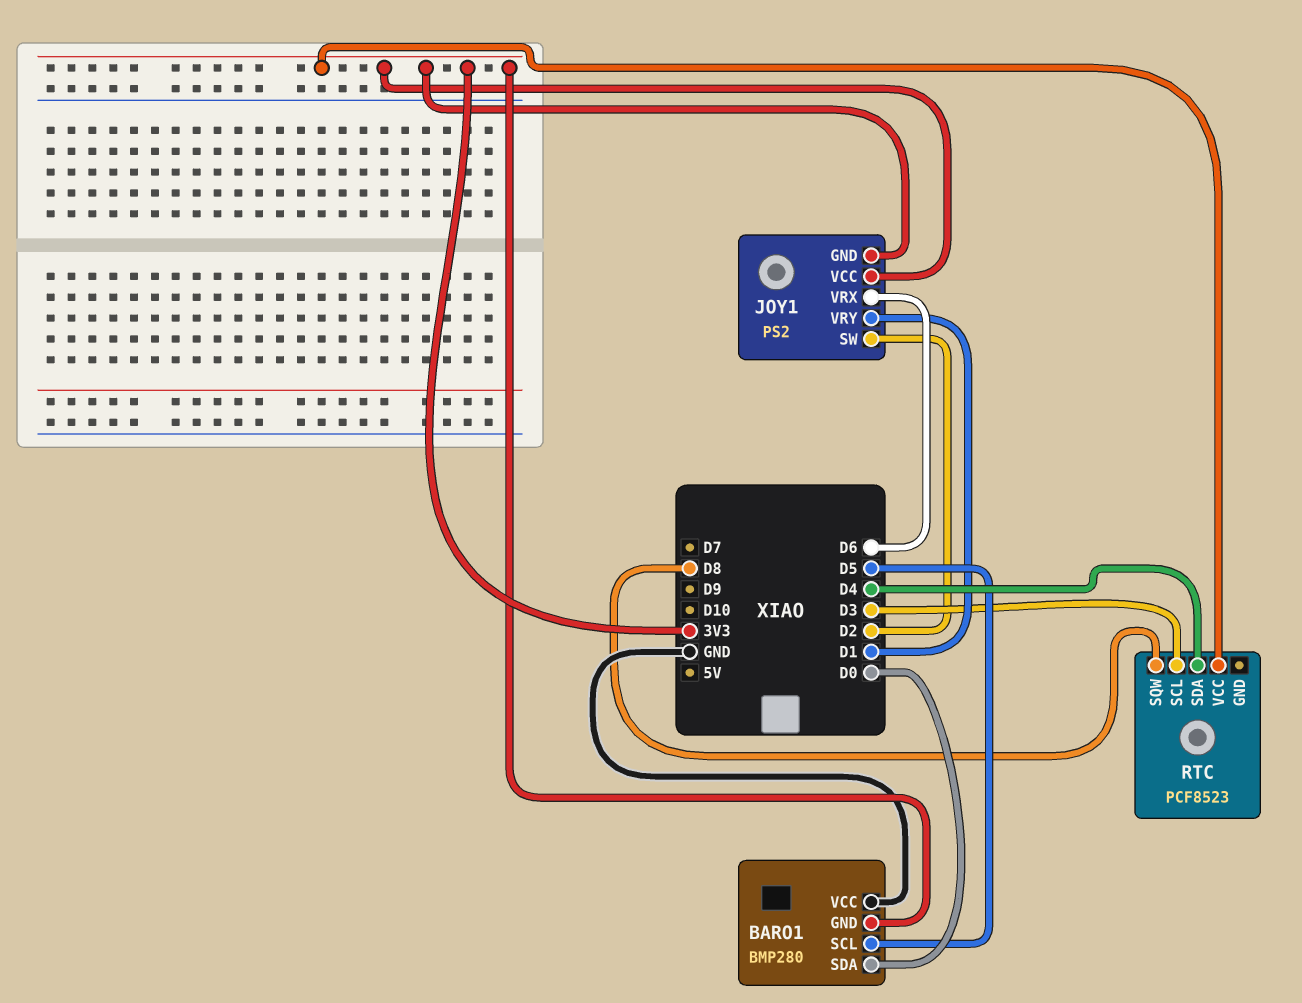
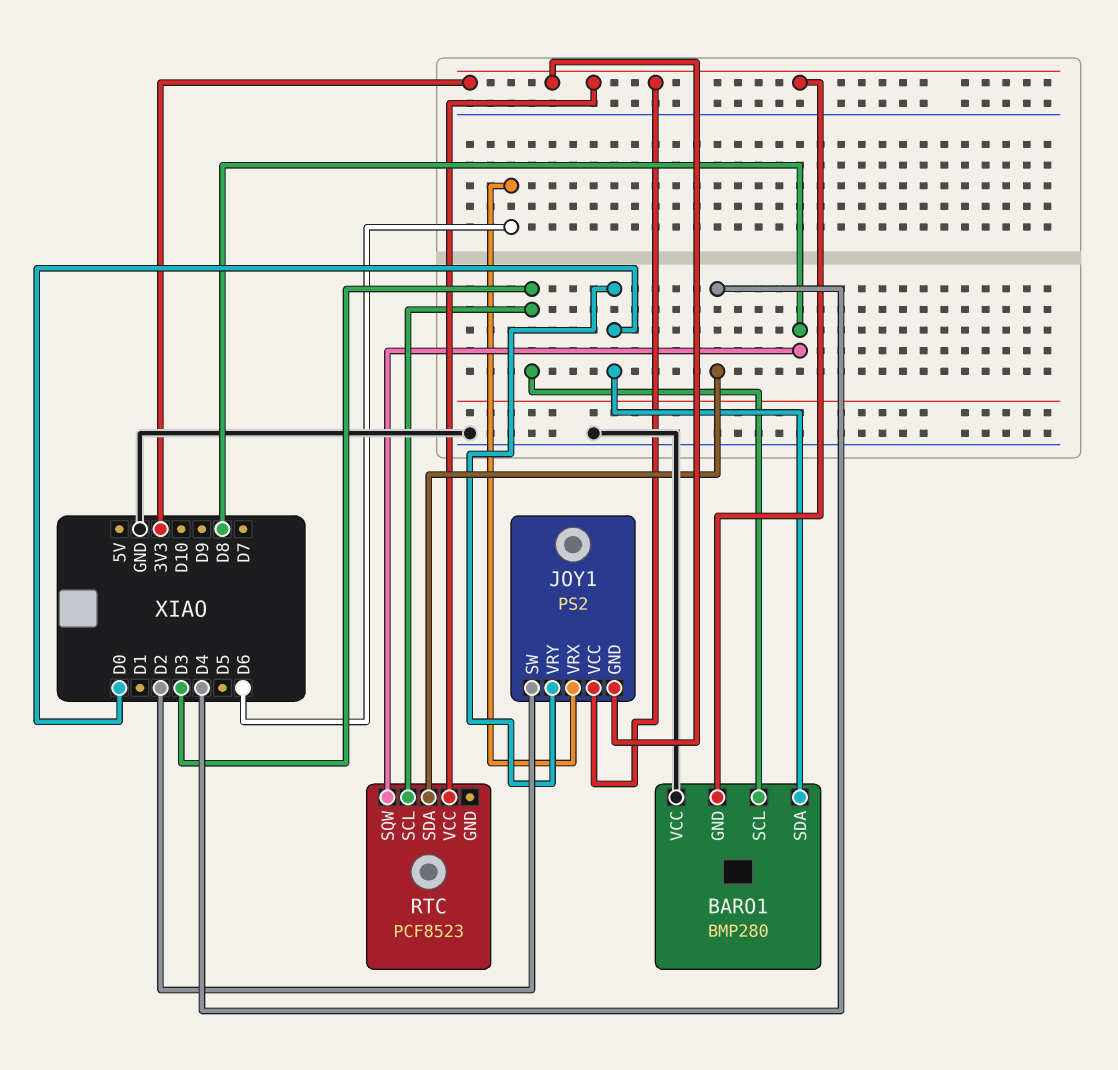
BARO1 pin SCL: D5 -> D3
JOY1 pin VRY: D1 -> D0

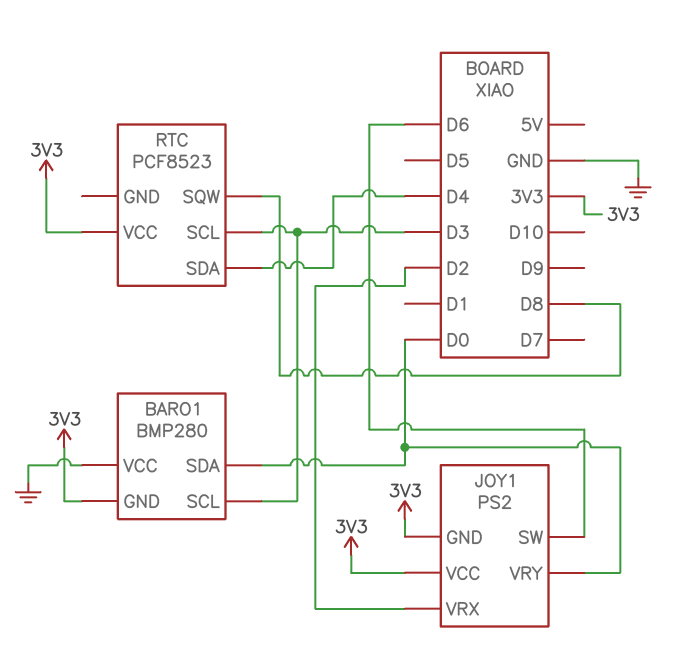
JOY1 pin SW: D2 -> D6
JOY1 pin VRX: D6 -> D2

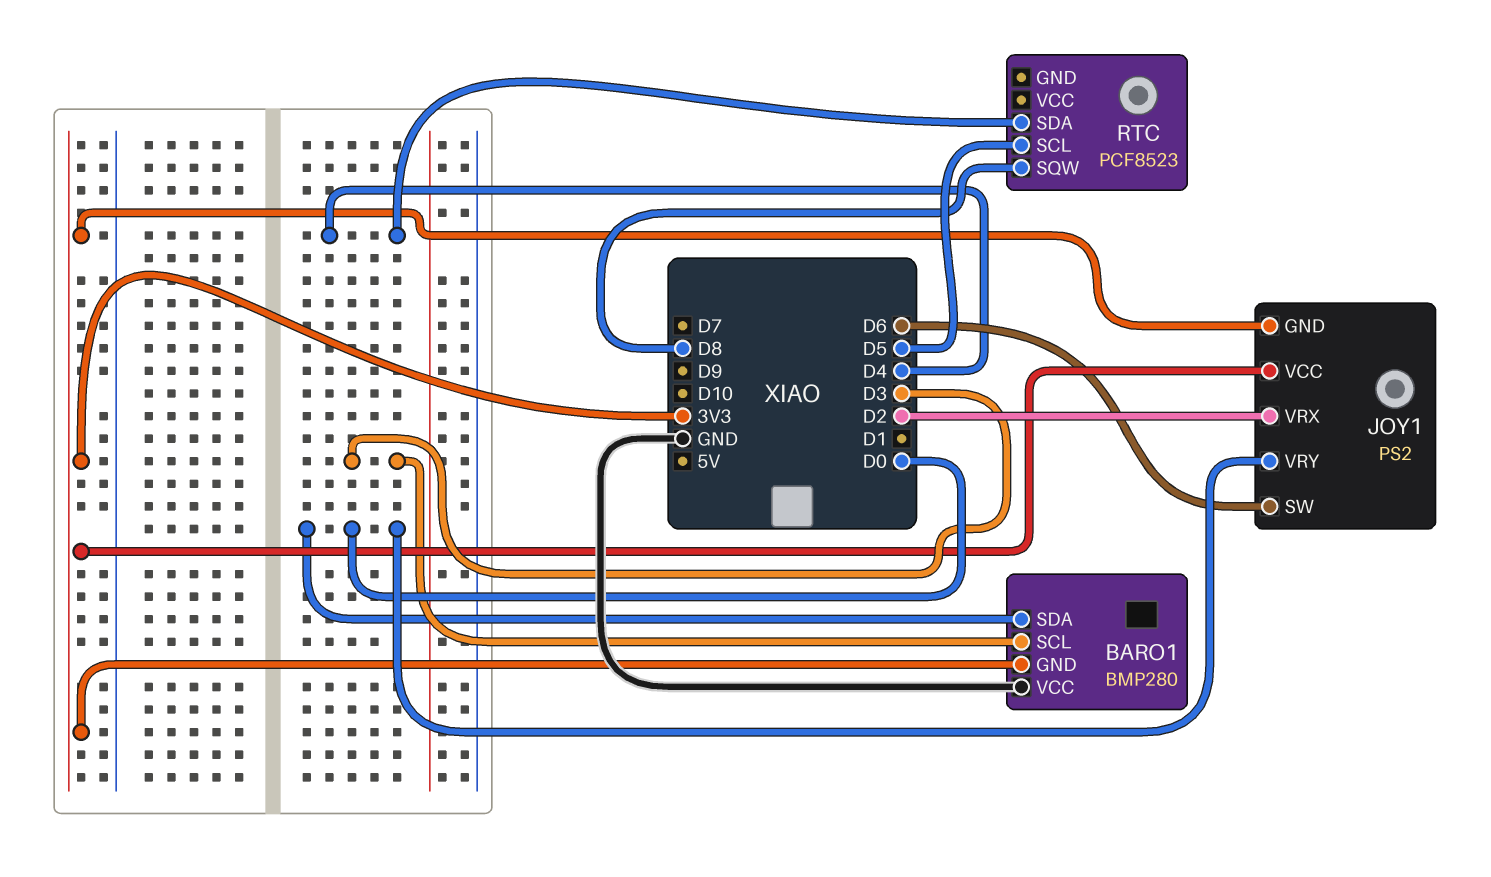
RTC pin SCL: D3 -> D5
RTC pin VCC: 3V3 -> none

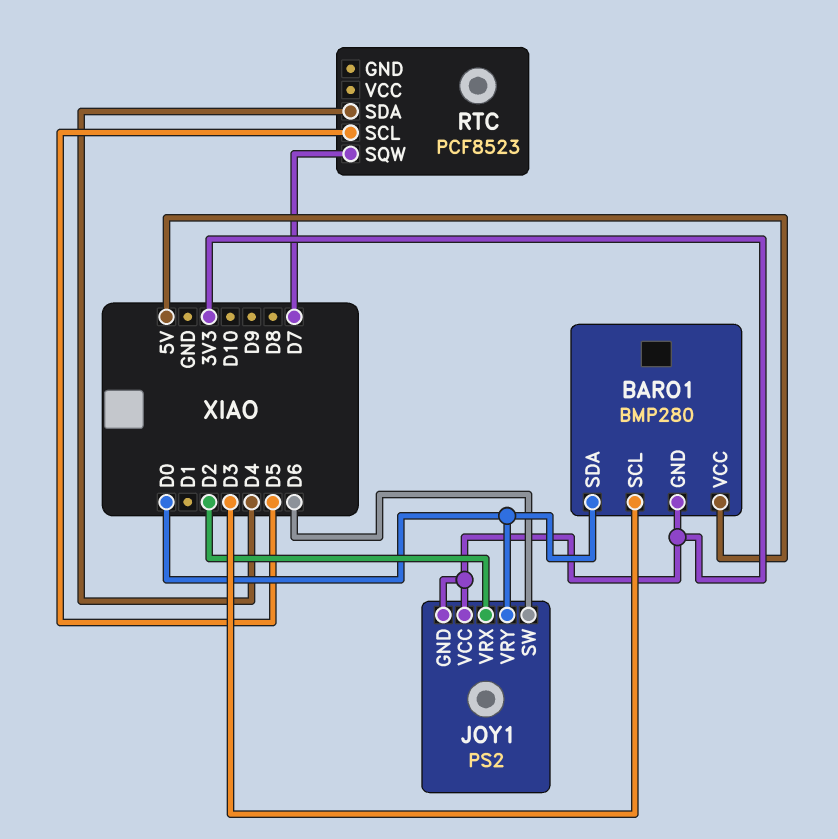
BARO1 pin VCC: GND -> 5V
RTC pin SQW: D8 -> D7

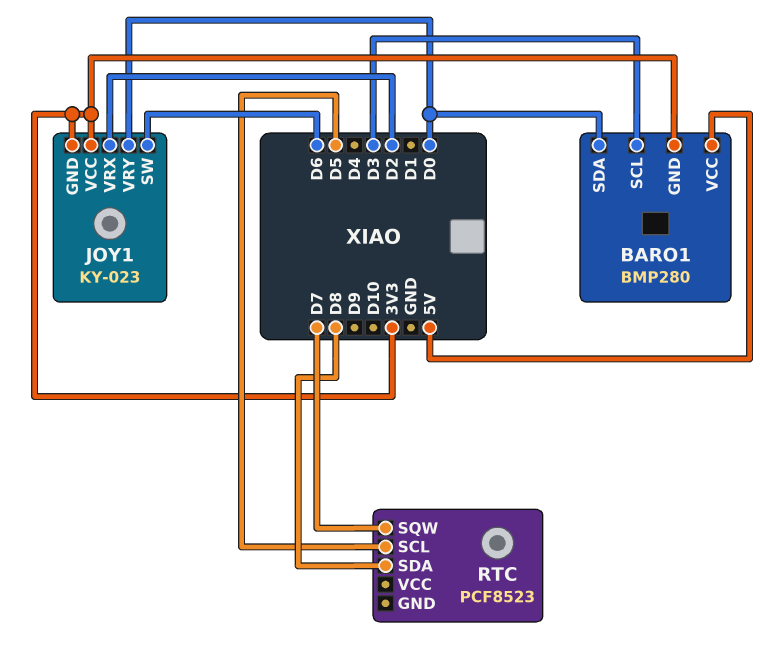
JOY1: PS2 -> KY-023
RTC pin SDA: D4 -> D8

